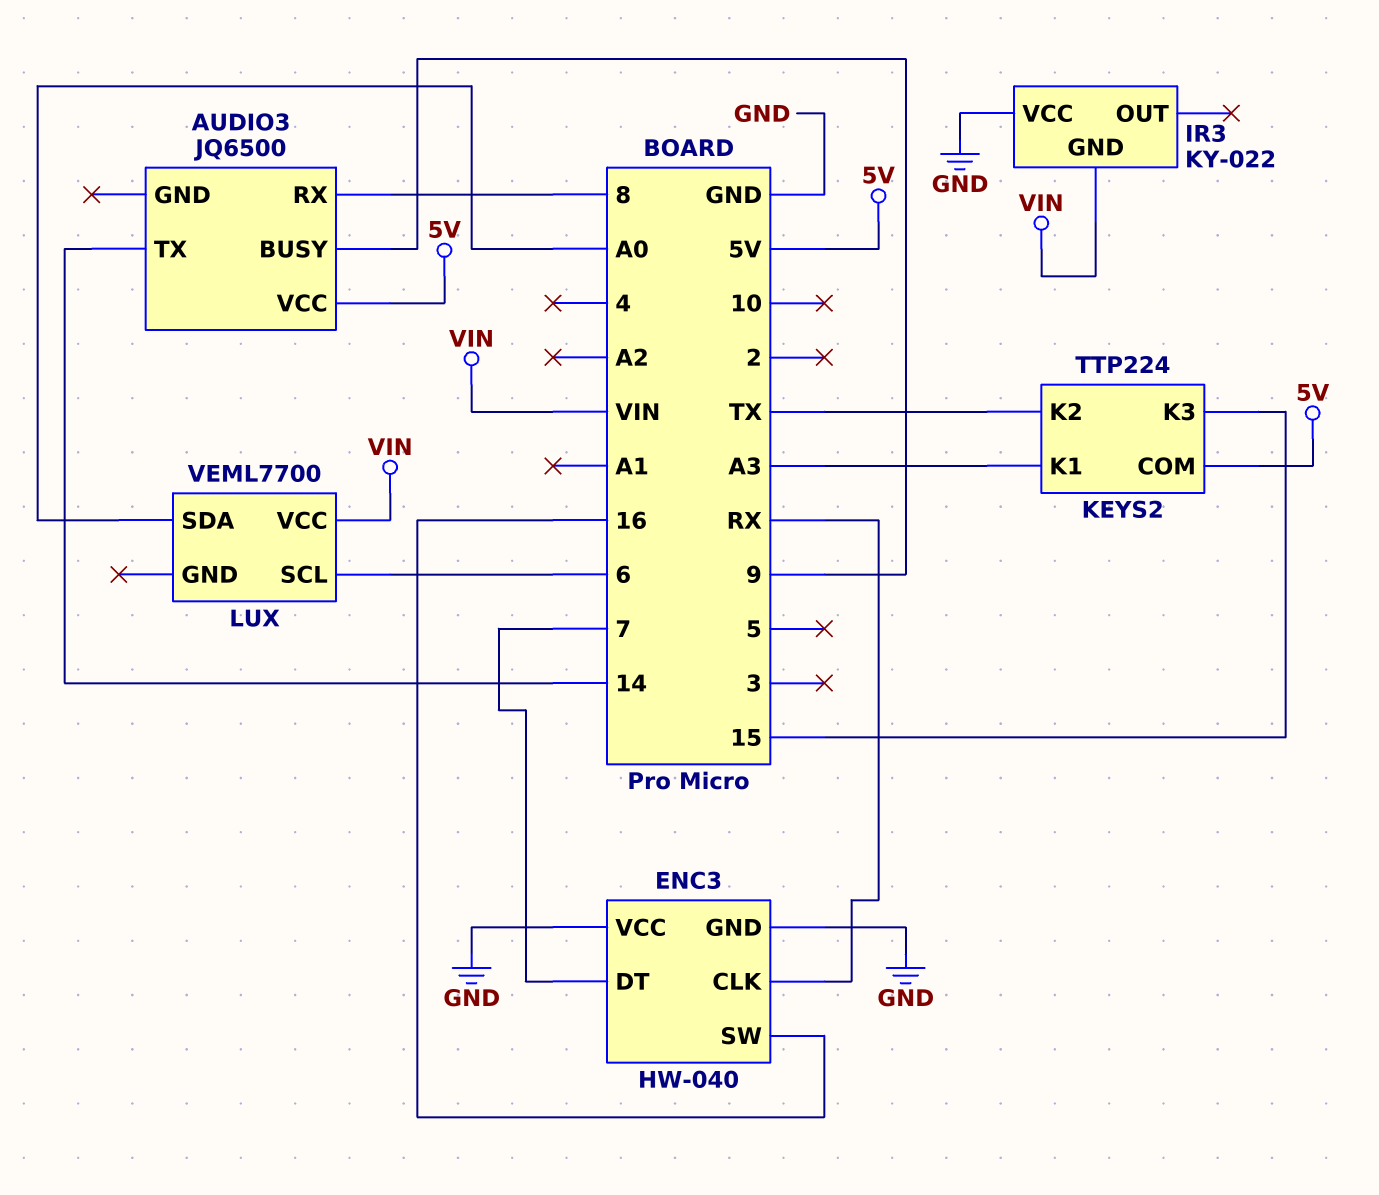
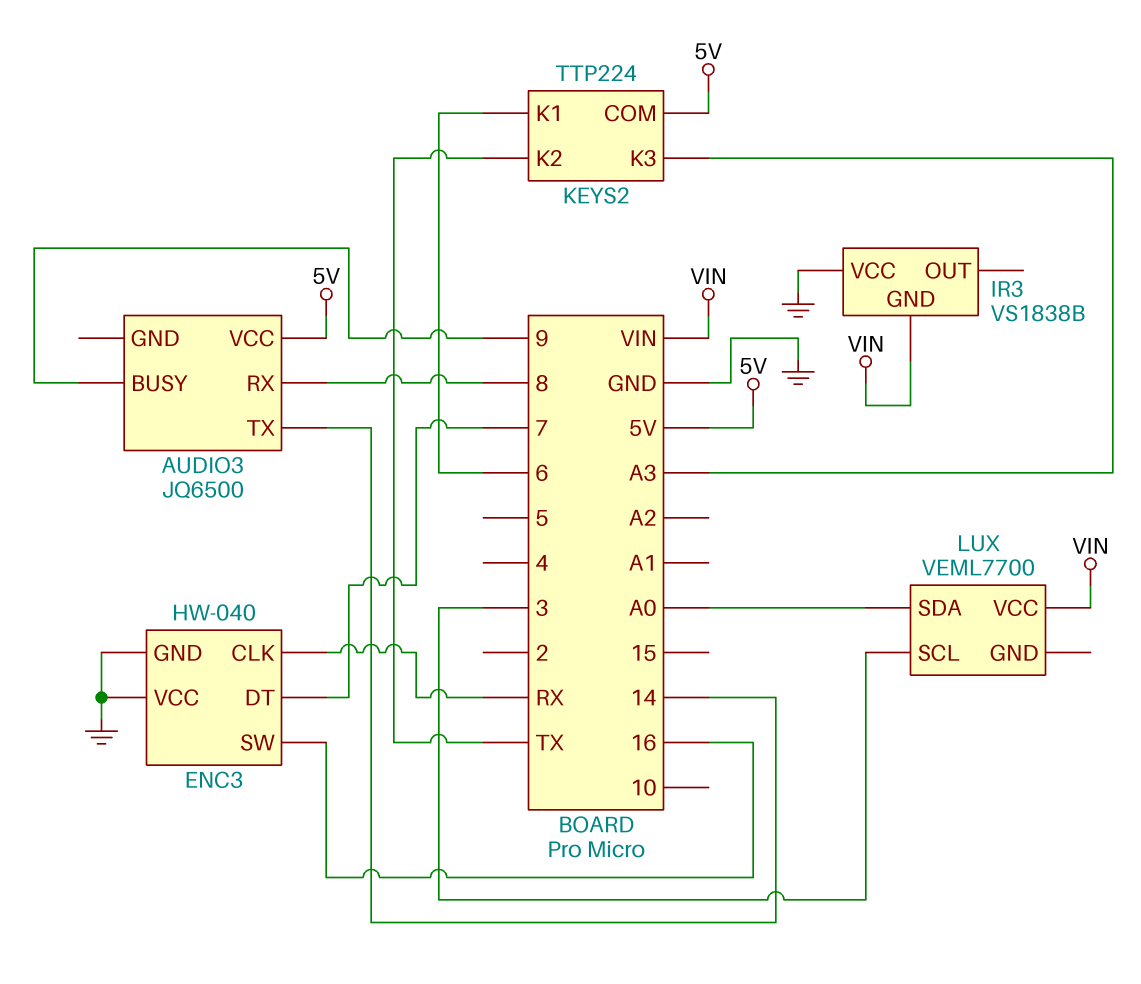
IR3: KY-022 -> VS1838B
KEYS2 pin K1: A3 -> 6
KEYS2 pin K3: 15 -> A3
LUX pin SCL: 6 -> 3

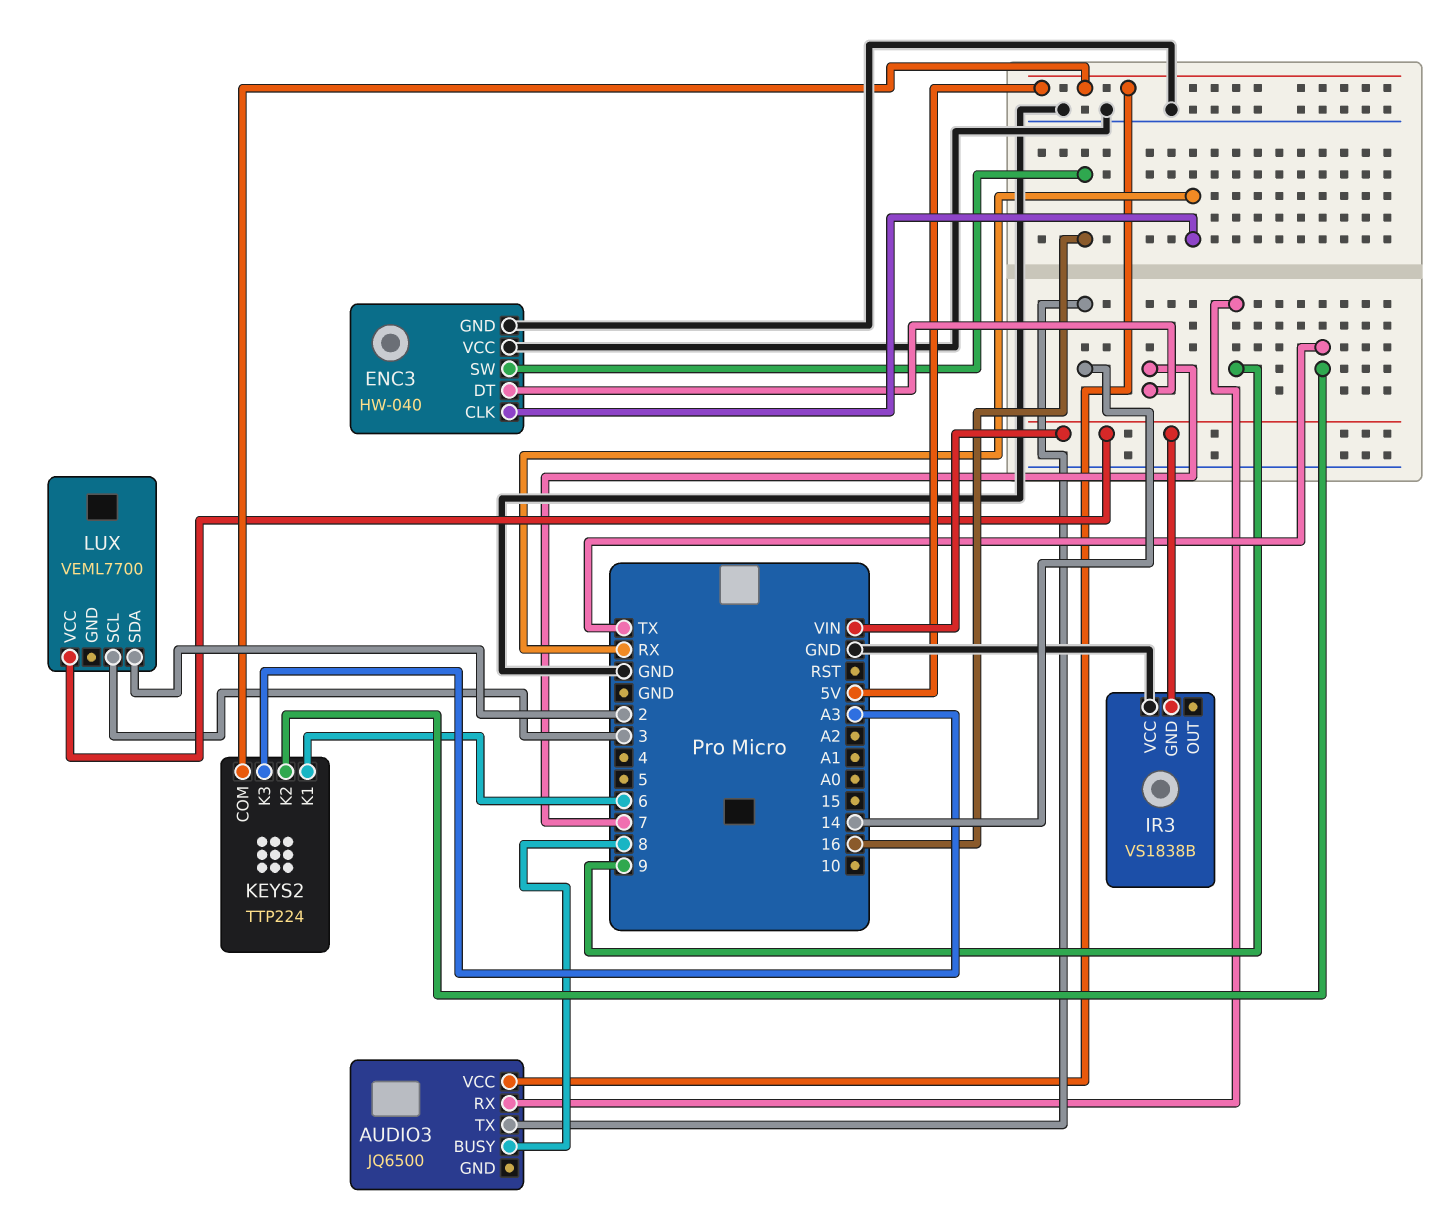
AUDIO3 pin BUSY: 9 -> 8
AUDIO3 pin RX: 8 -> 9
LUX pin SDA: A0 -> 2

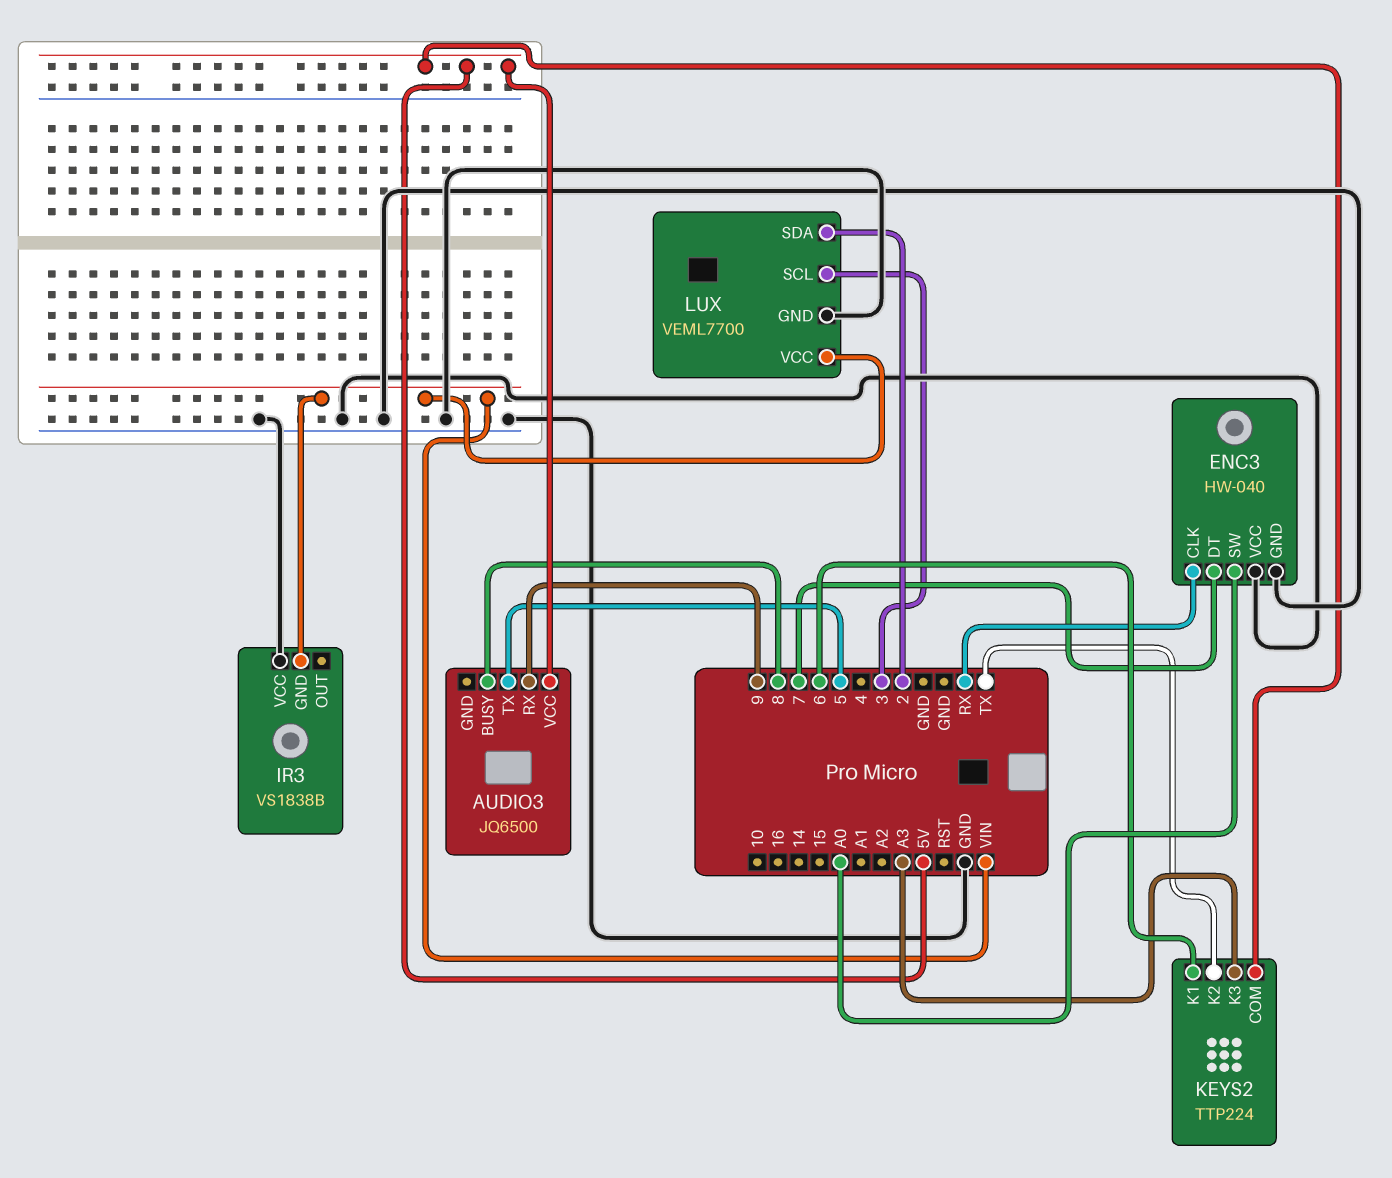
AUDIO3 pin TX: 14 -> 5
ENC3 pin SW: 16 -> A0
LUX pin GND: none -> GND

